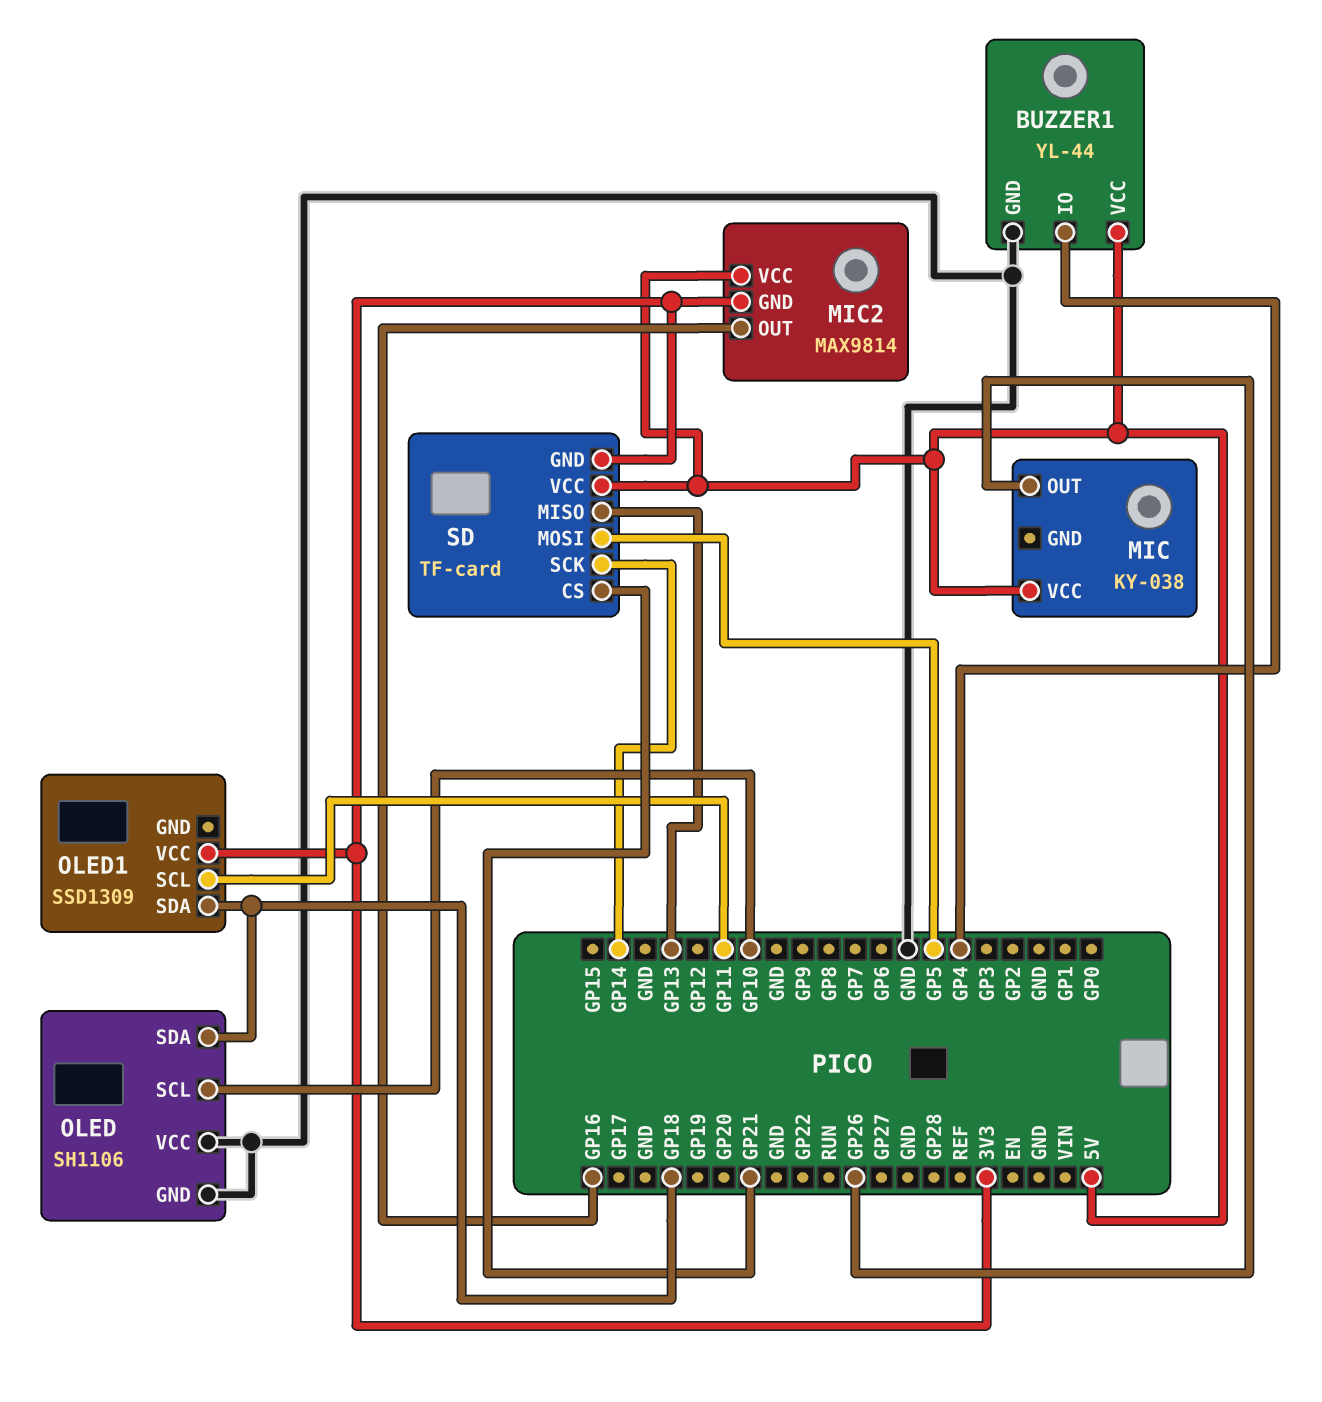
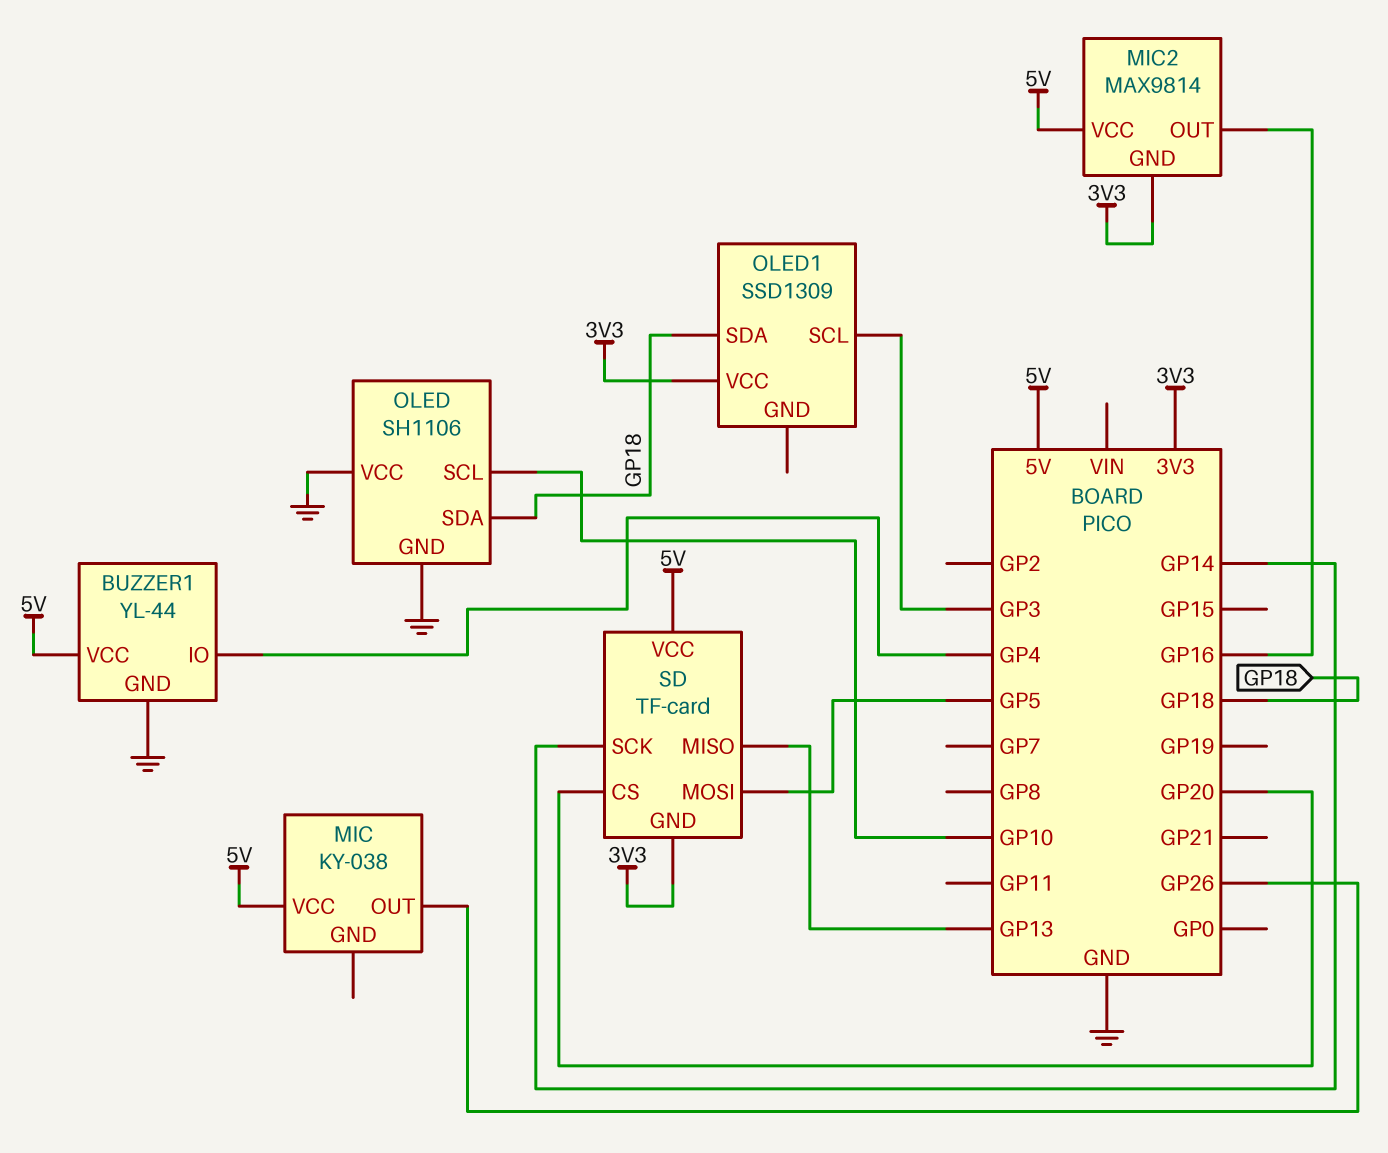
OLED1 pin SCL: GP11 -> GP3
SD pin CS: GP21 -> GP20

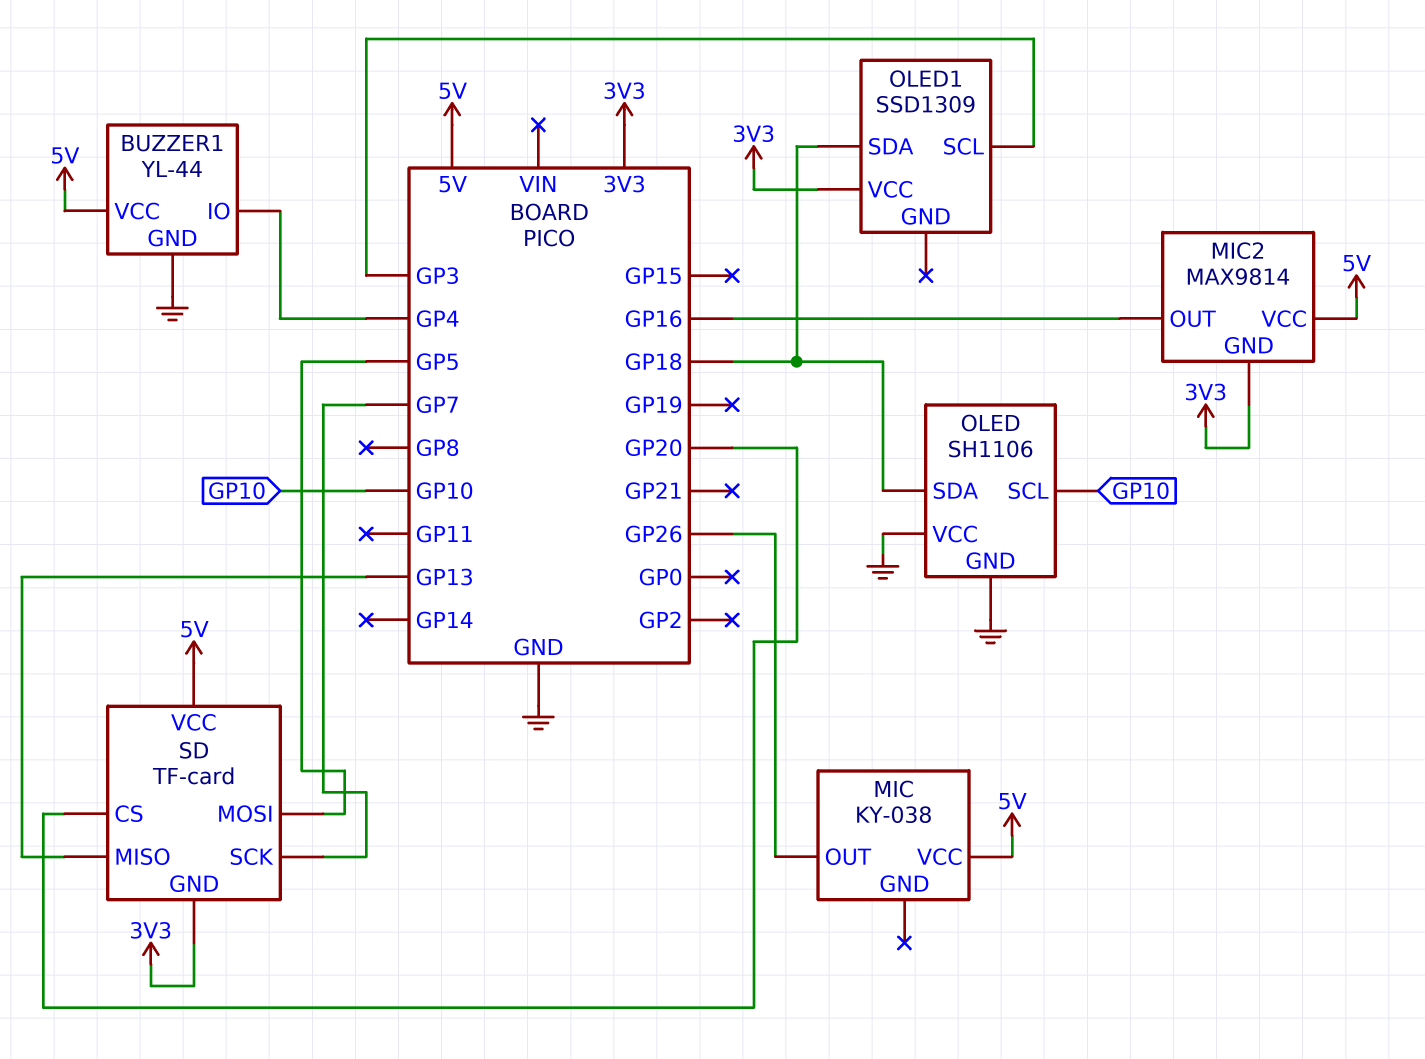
SD pin SCK: GP14 -> GP7

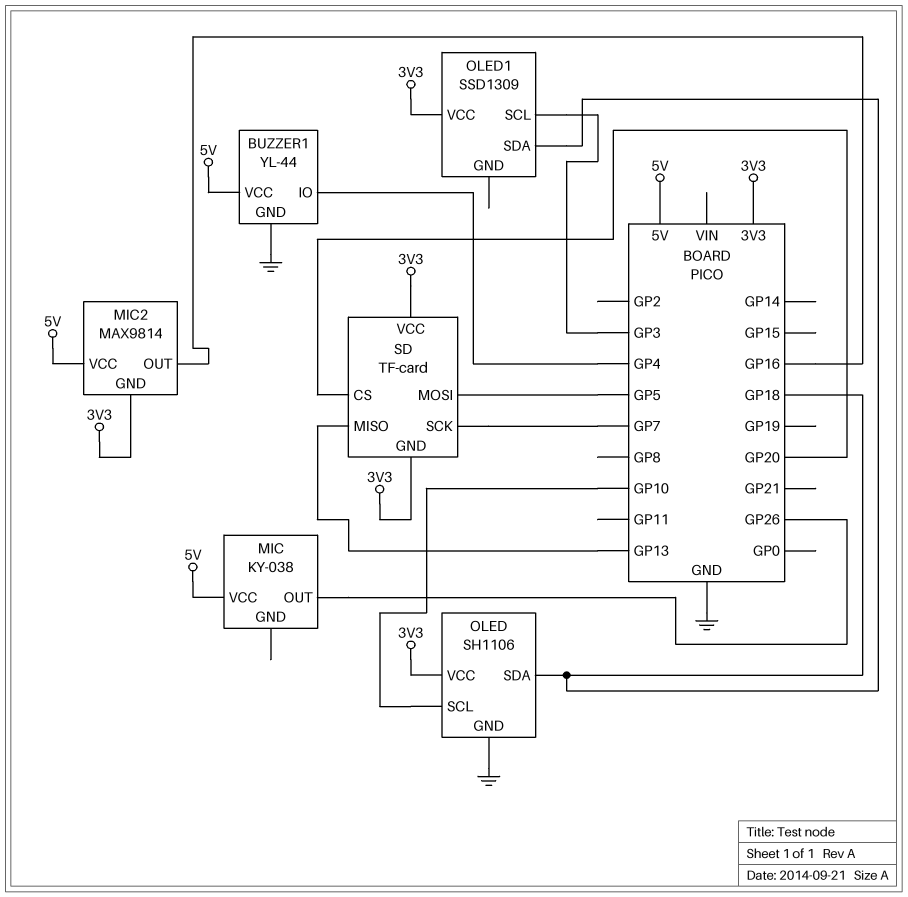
OLED pin VCC: GND -> 3V3
SD pin VCC: 5V -> 3V3

